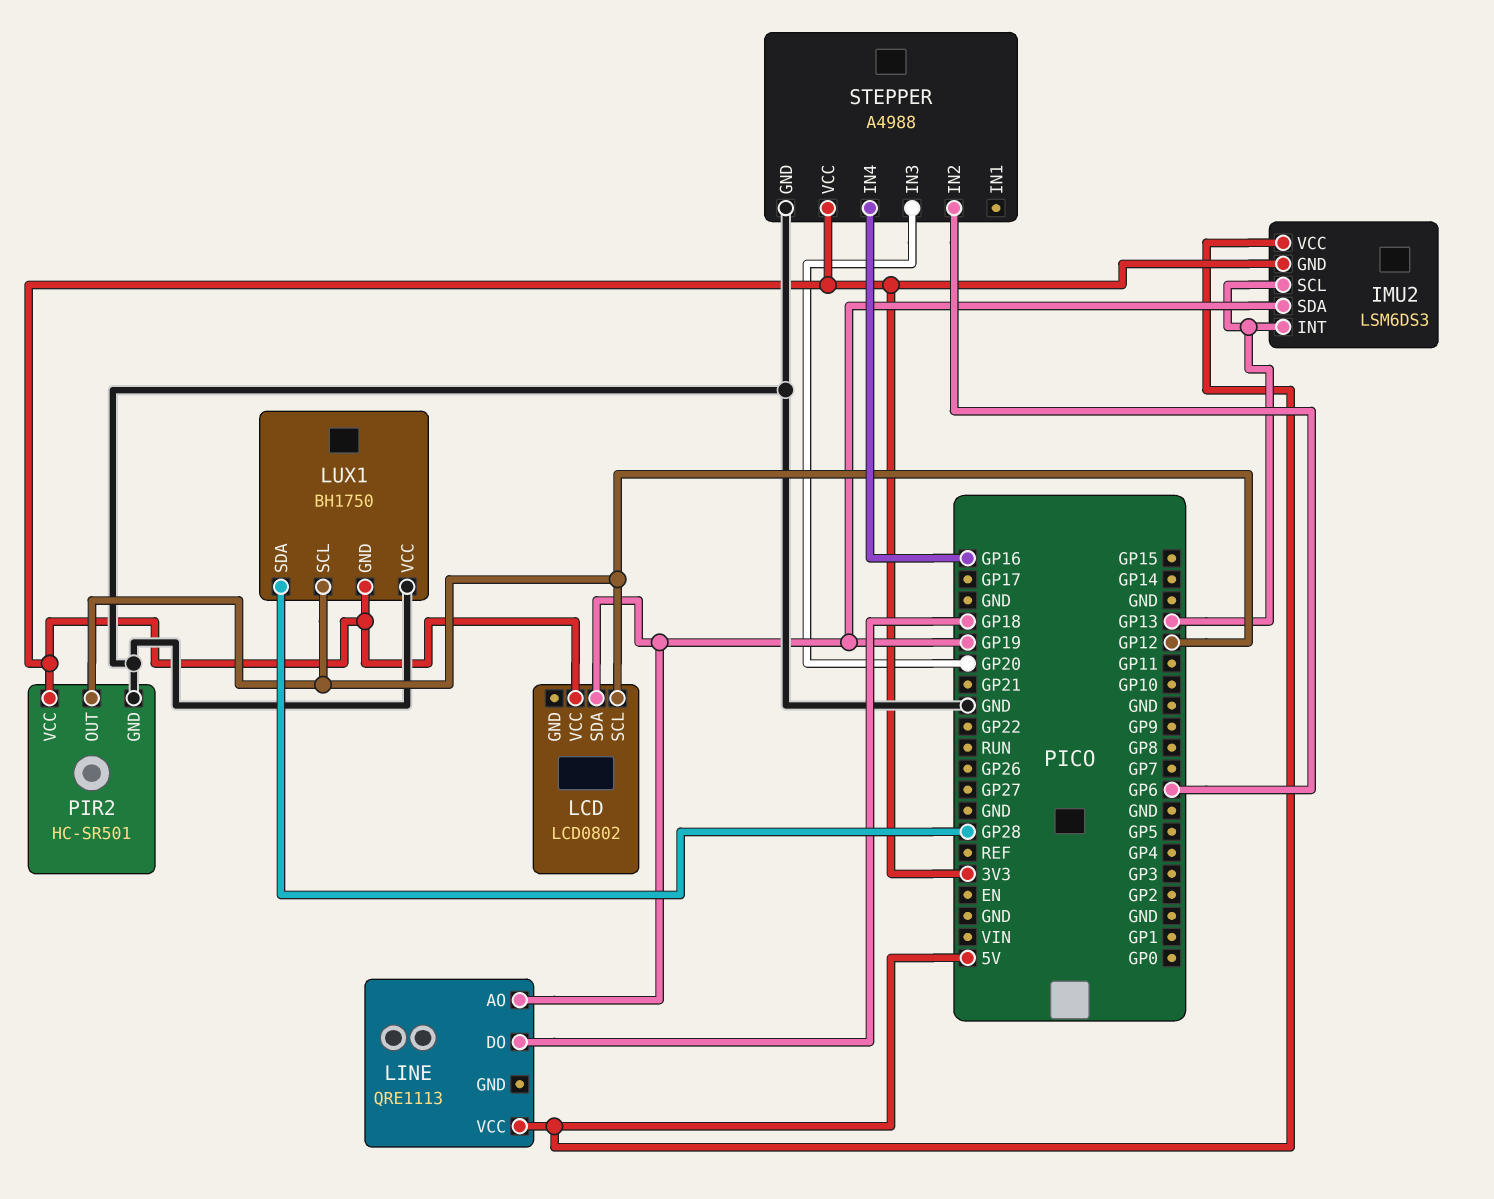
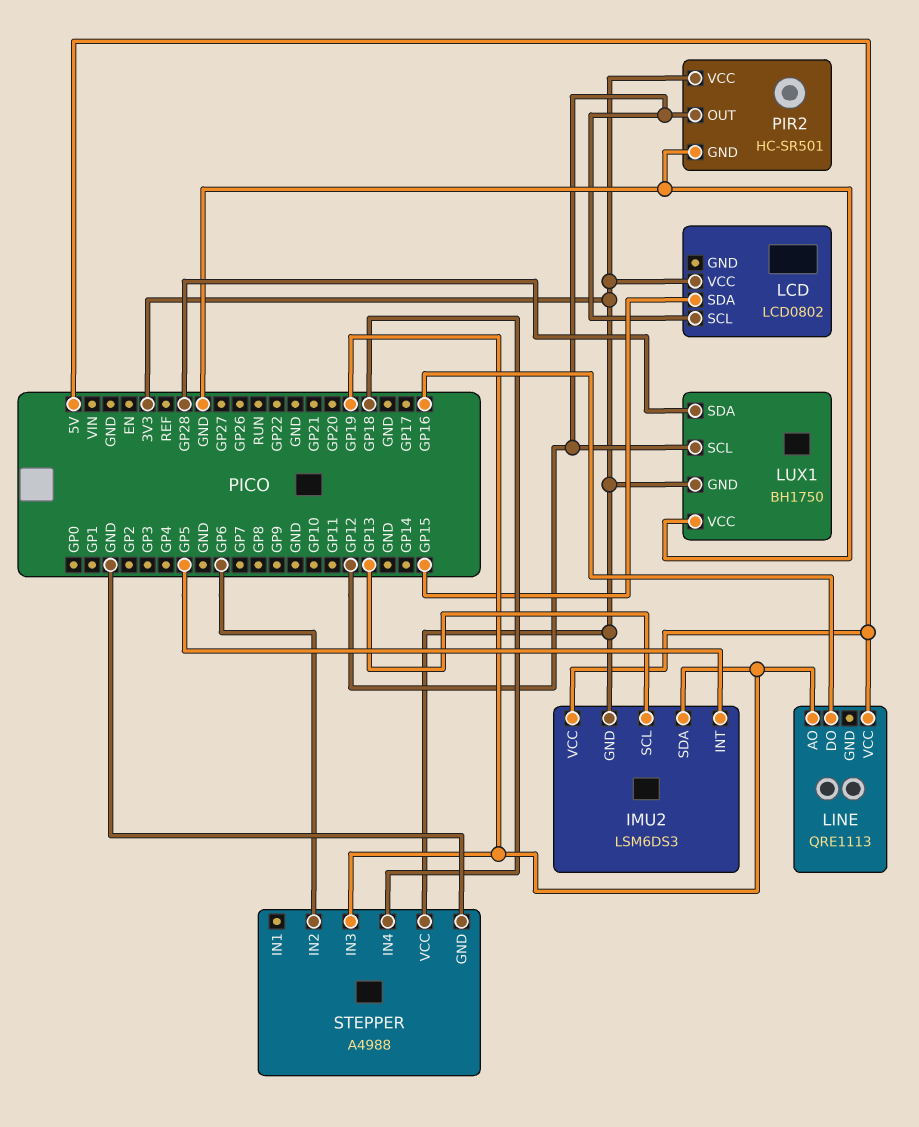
IMU2 pin INT: GP13 -> GP5
LCD pin SDA: GP19 -> GP15
LINE pin DO: GP18 -> GP16
STEPPER pin IN3: GP20 -> GP19
STEPPER pin IN4: GP16 -> GP18

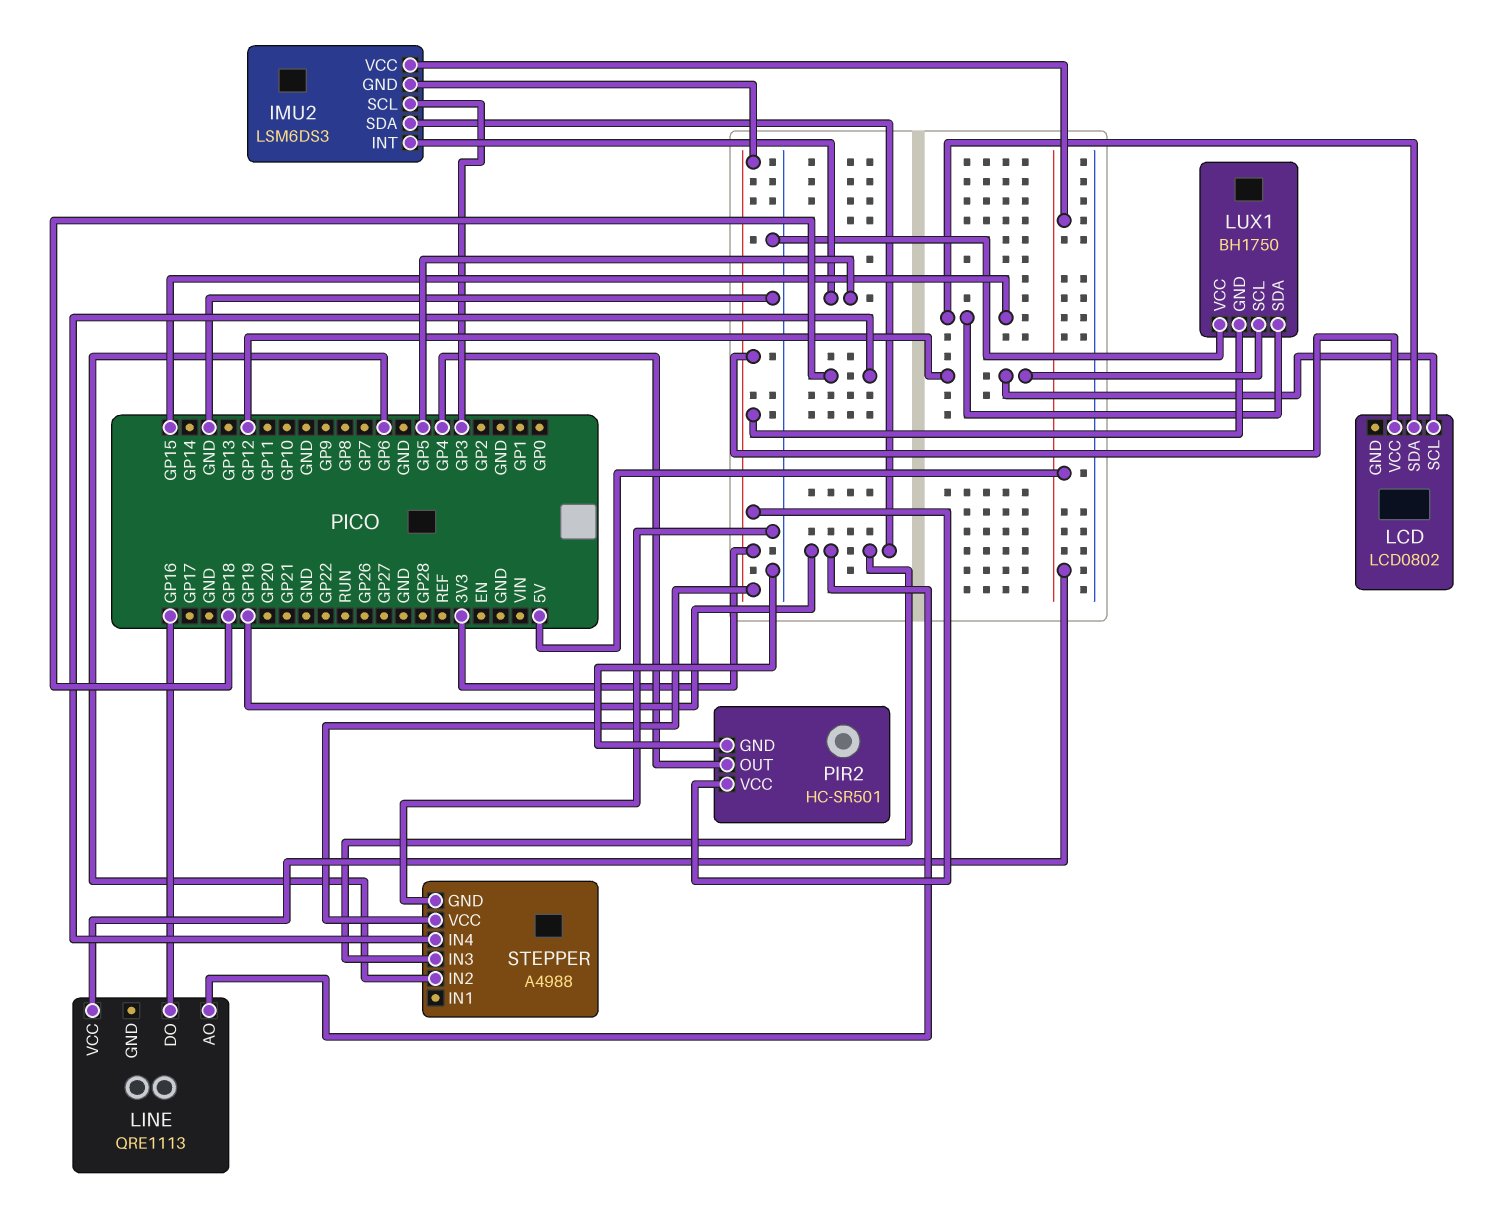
IMU2 pin SCL: GP13 -> GP3
LUX1 pin SDA: GP28 -> GP15
PIR2 pin OUT: GP12 -> GP4

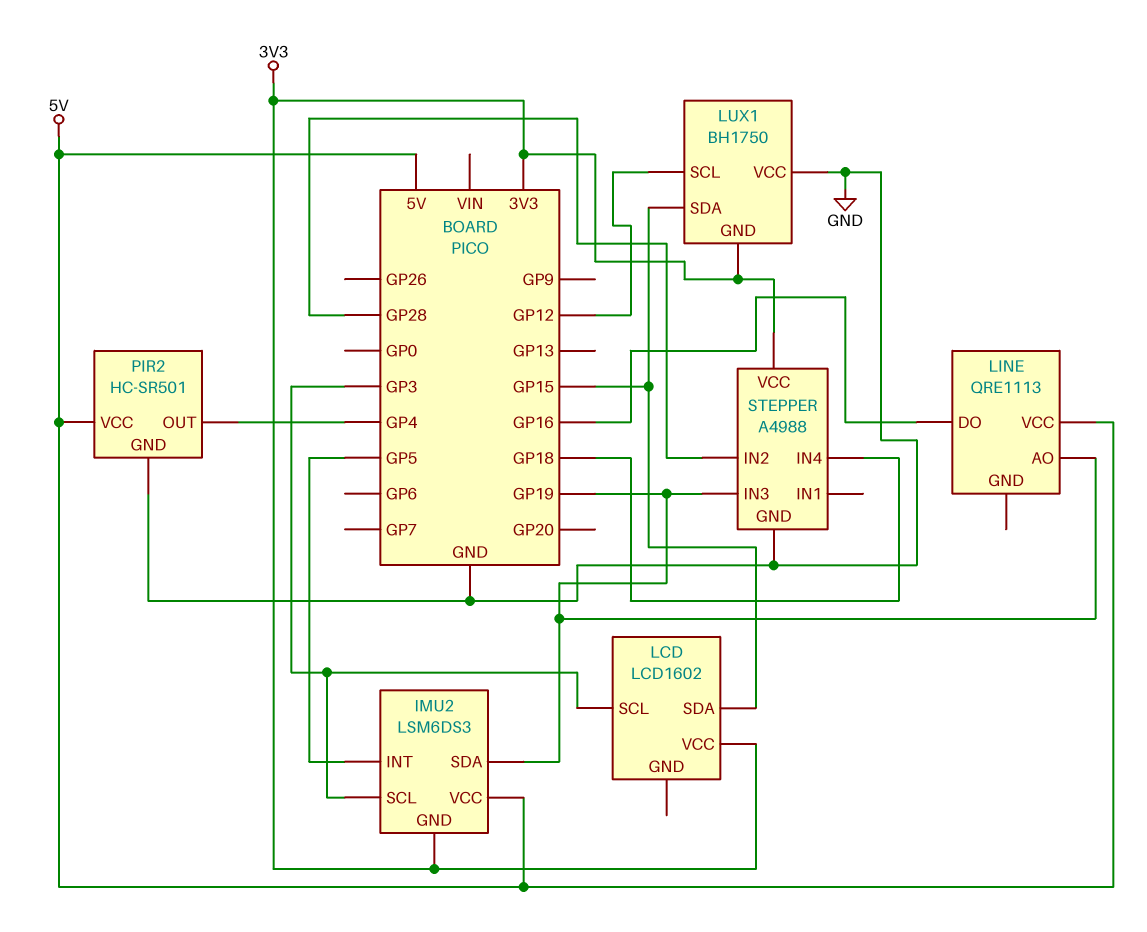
LCD: LCD0802 -> LCD1602
LCD pin SCL: GP12 -> GP3
PIR2 pin VCC: 3V3 -> 5V
STEPPER pin IN2: GP6 -> GP28

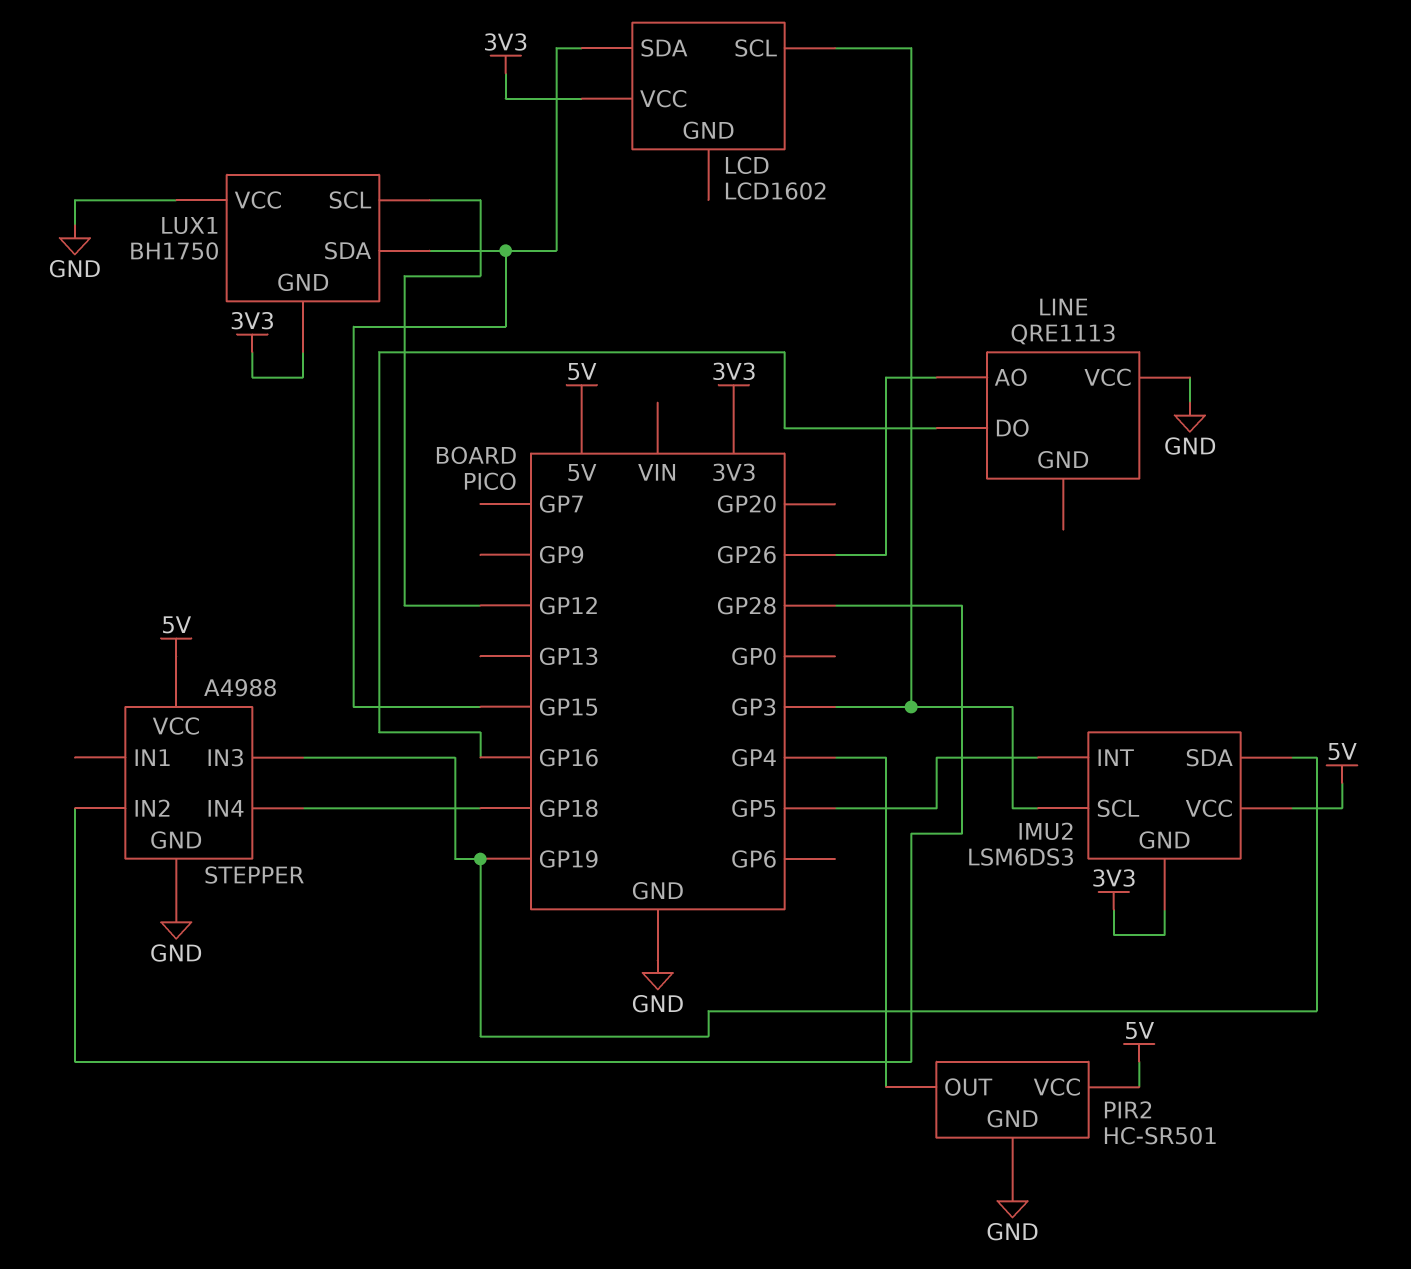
LINE pin AO: GP19 -> GP26
LINE pin VCC: 5V -> GND
STEPPER pin VCC: 3V3 -> 5V

